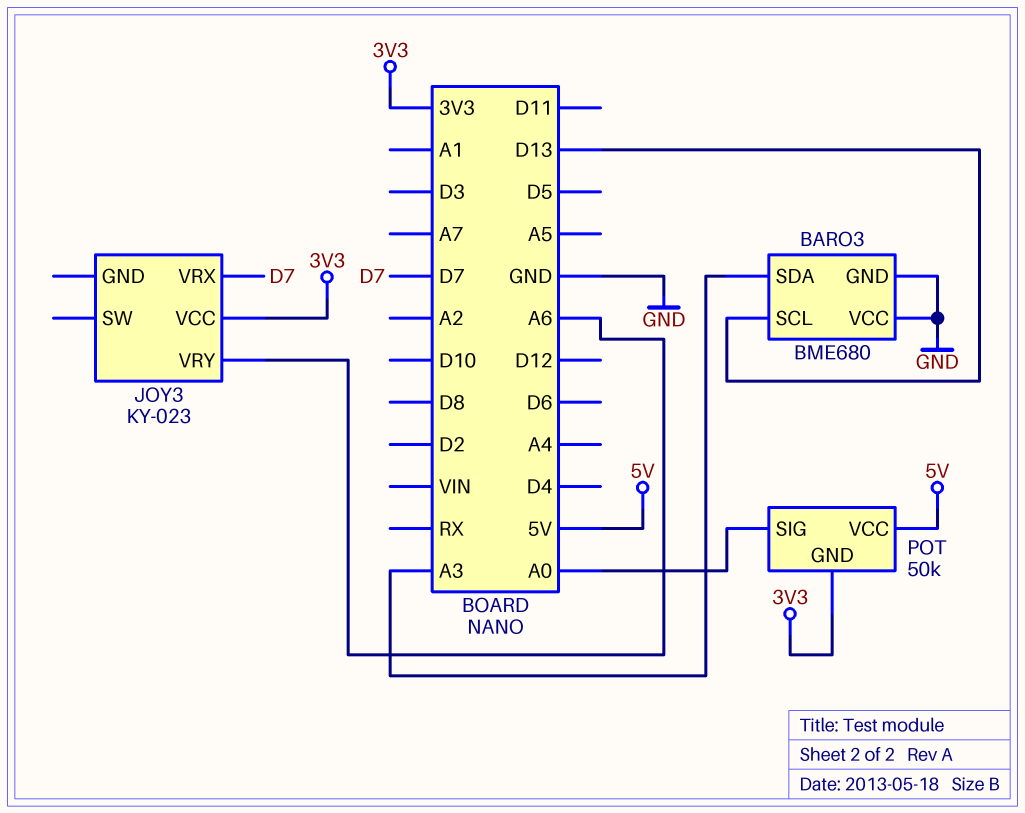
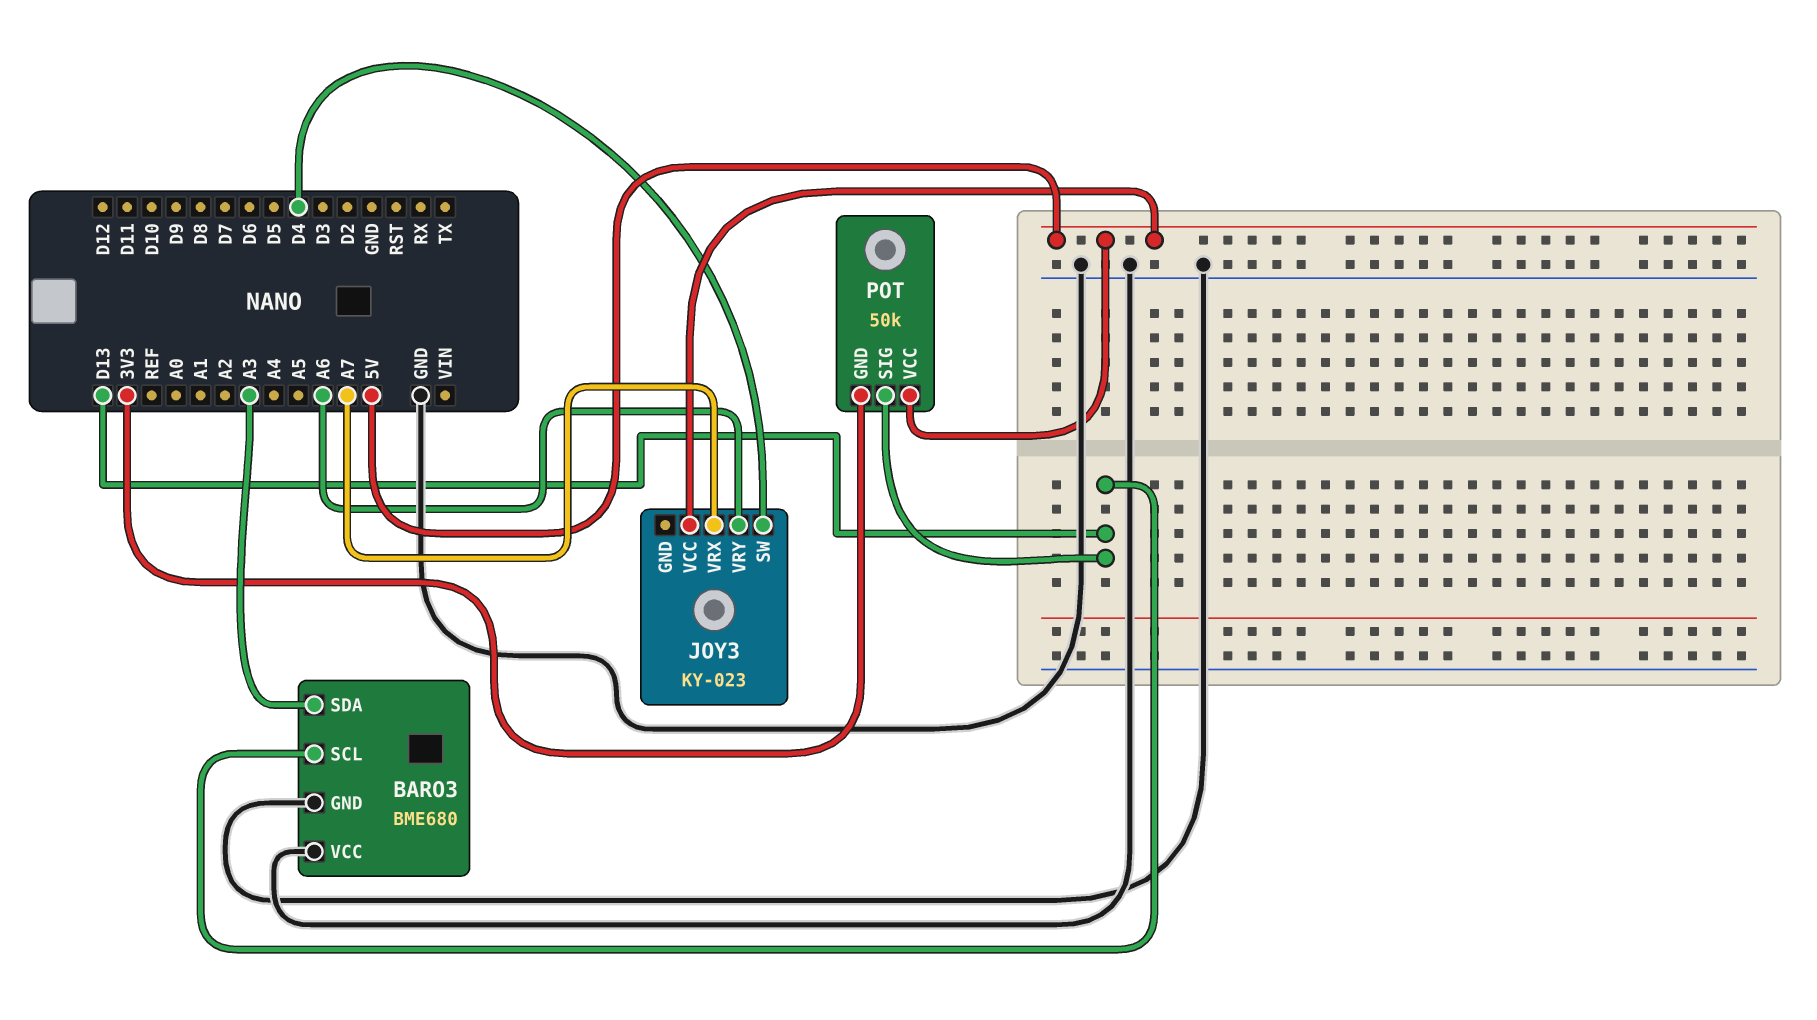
JOY3 pin SW: none -> D4
JOY3 pin VCC: 3V3 -> 5V
JOY3 pin VRX: D7 -> A7
POT pin SIG: A0 -> D13

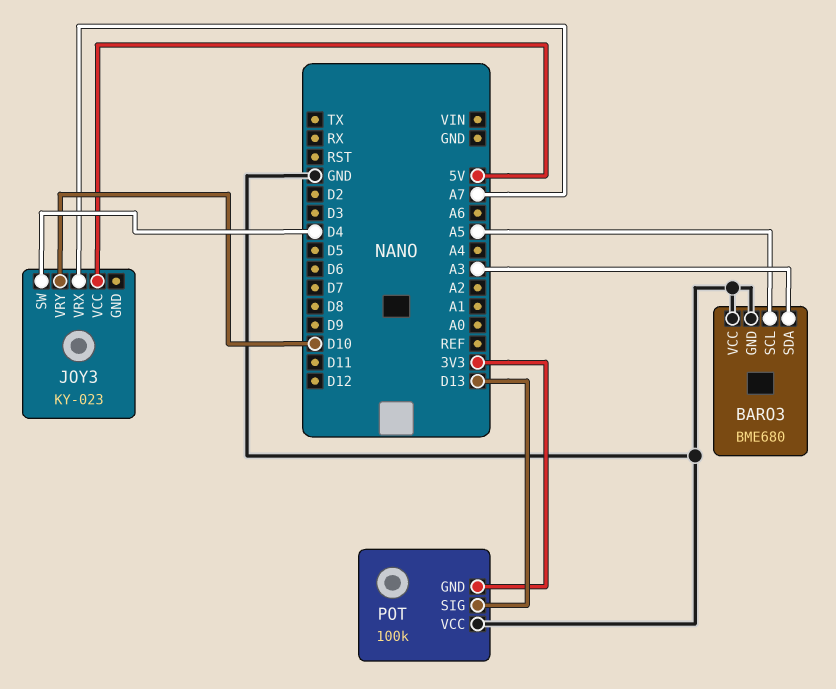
BARO3 pin SCL: D13 -> A5
JOY3 pin VRY: A6 -> D10
POT: 50k -> 100k
POT pin VCC: 5V -> GND

